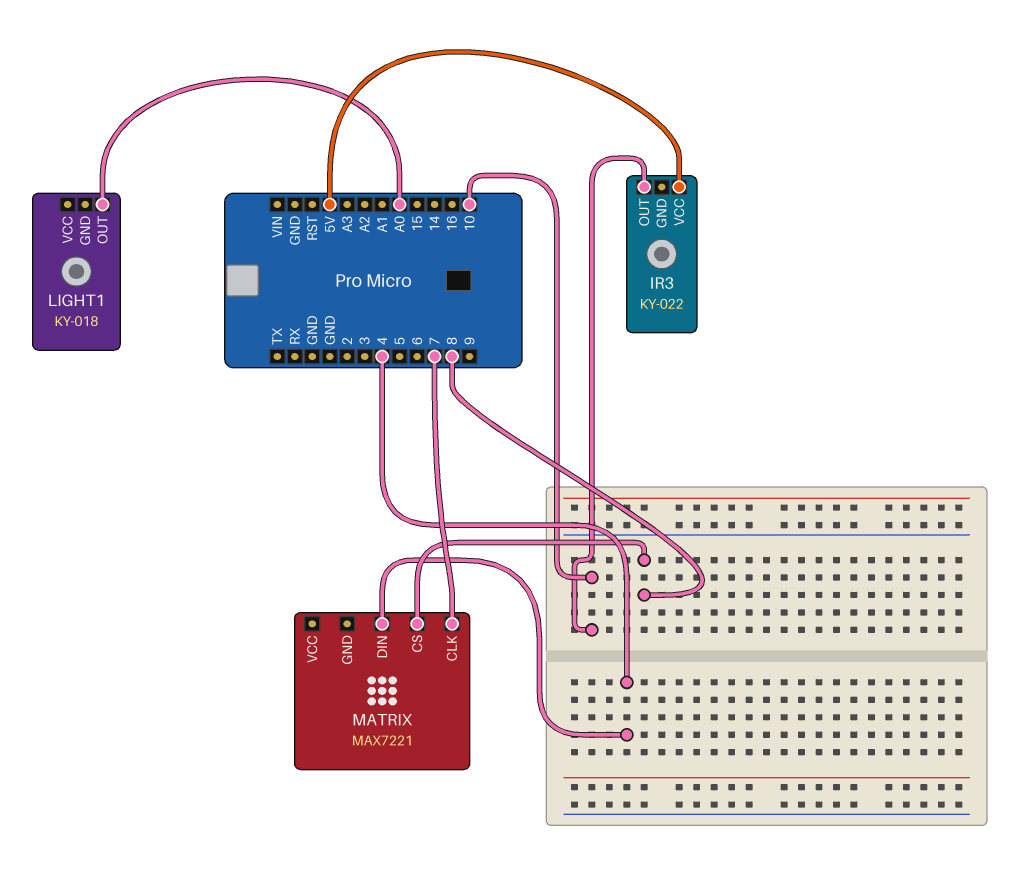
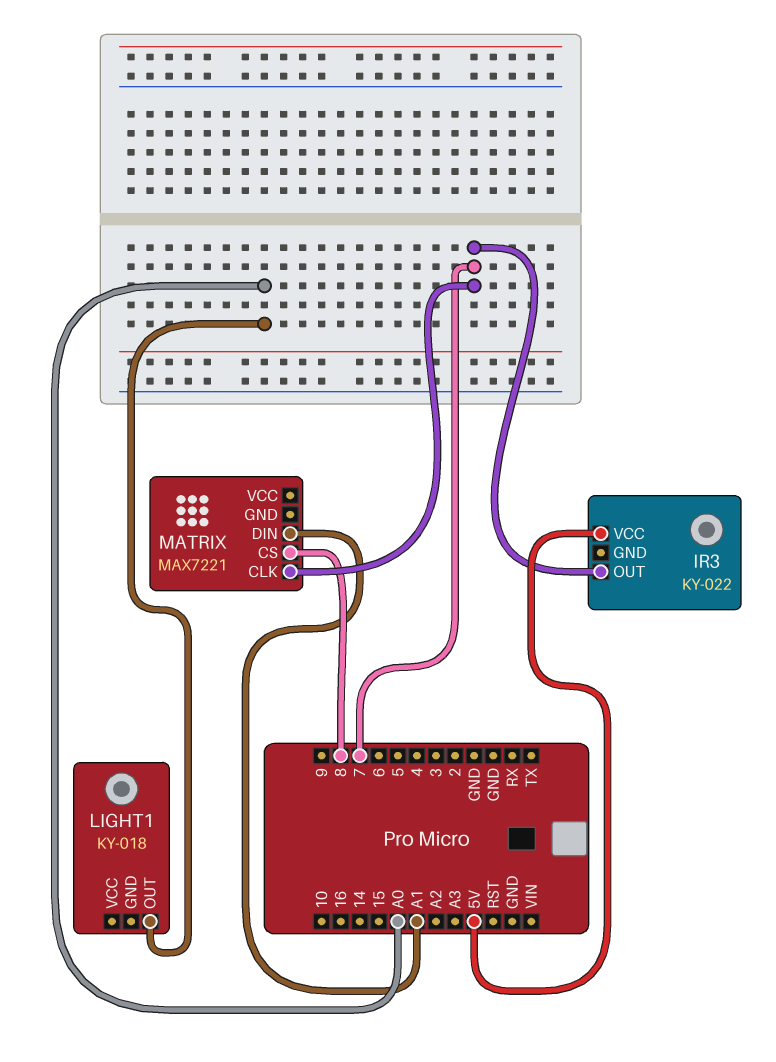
IR3 pin OUT: 10 -> 7
MATRIX pin DIN: 4 -> A1

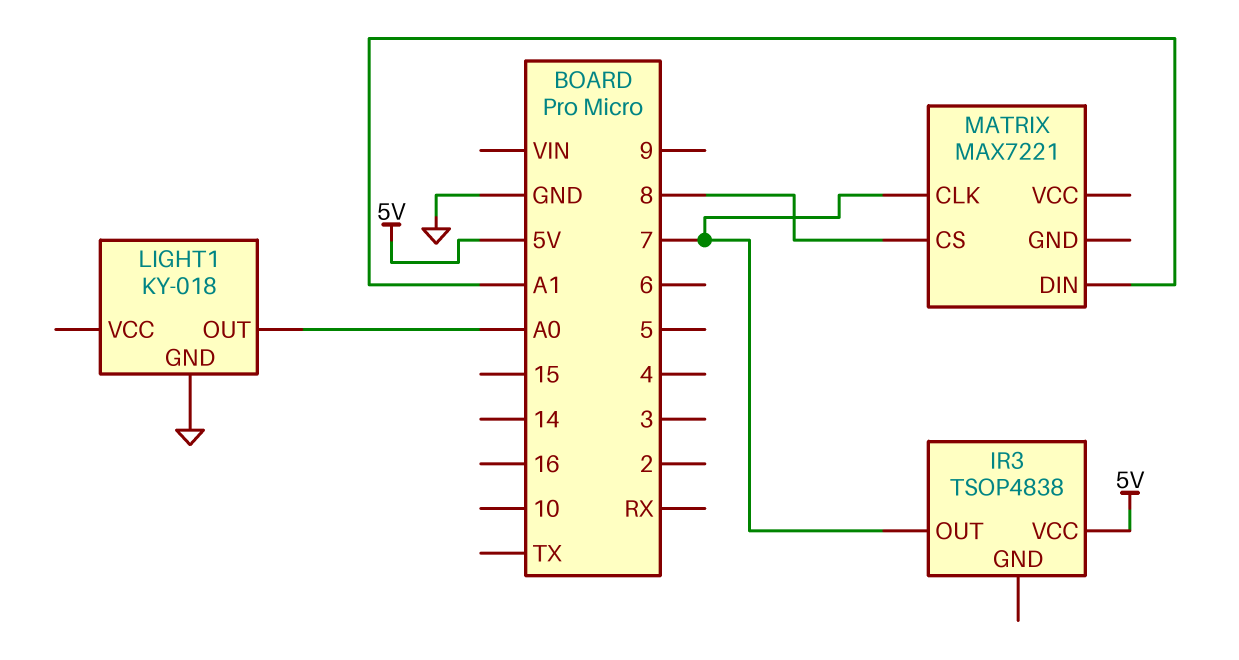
IR3: KY-022 -> TSOP4838
LIGHT1 pin GND: none -> GND

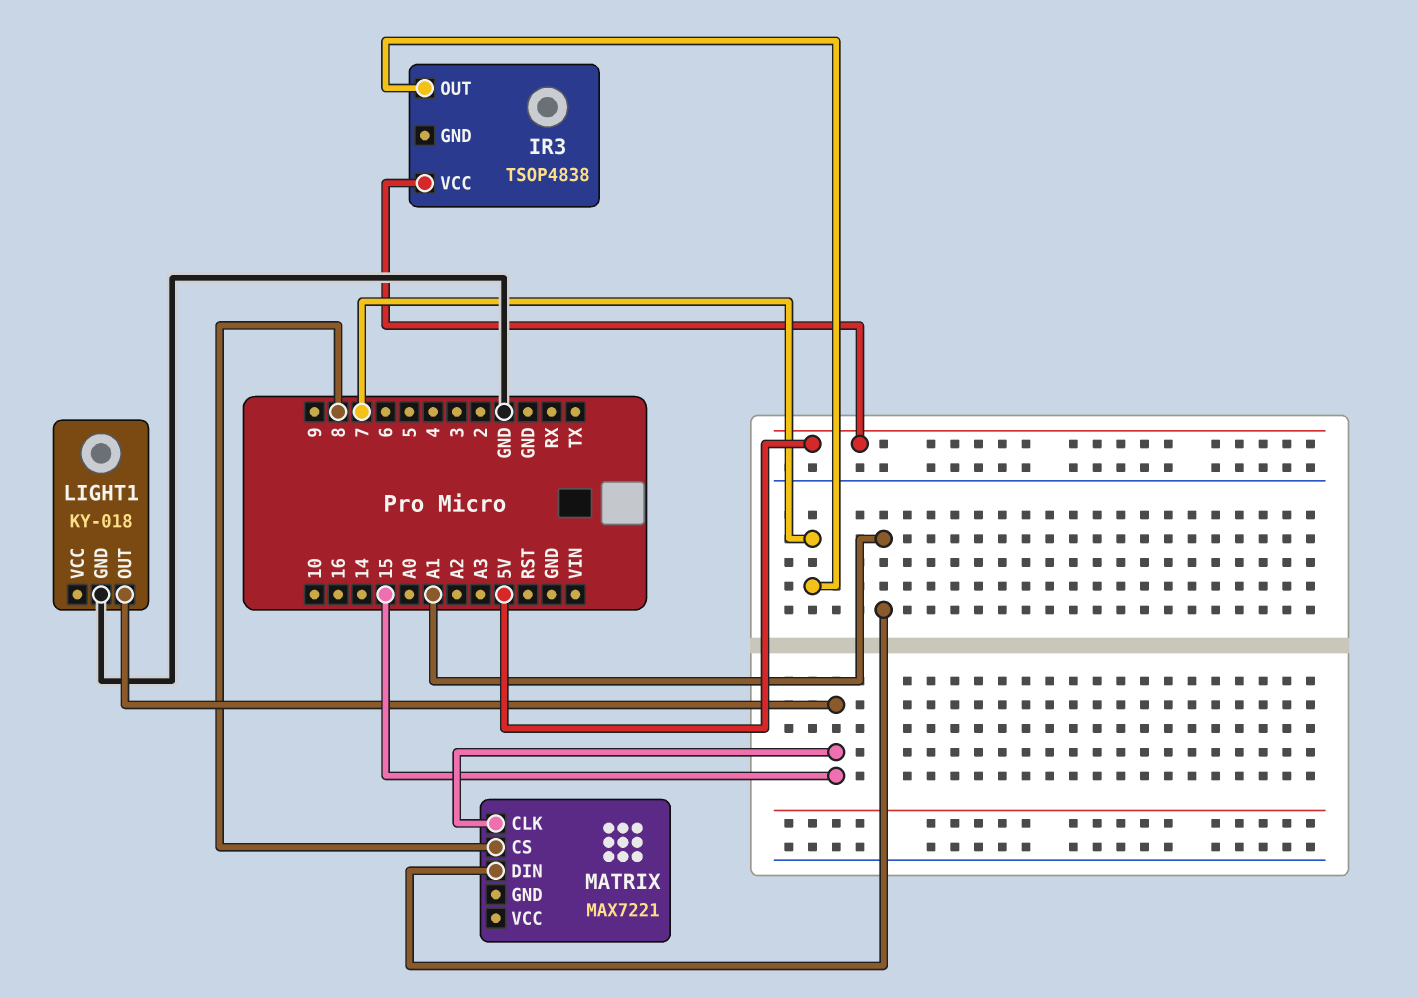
LIGHT1 pin OUT: A0 -> 15
MATRIX pin CLK: 7 -> 15

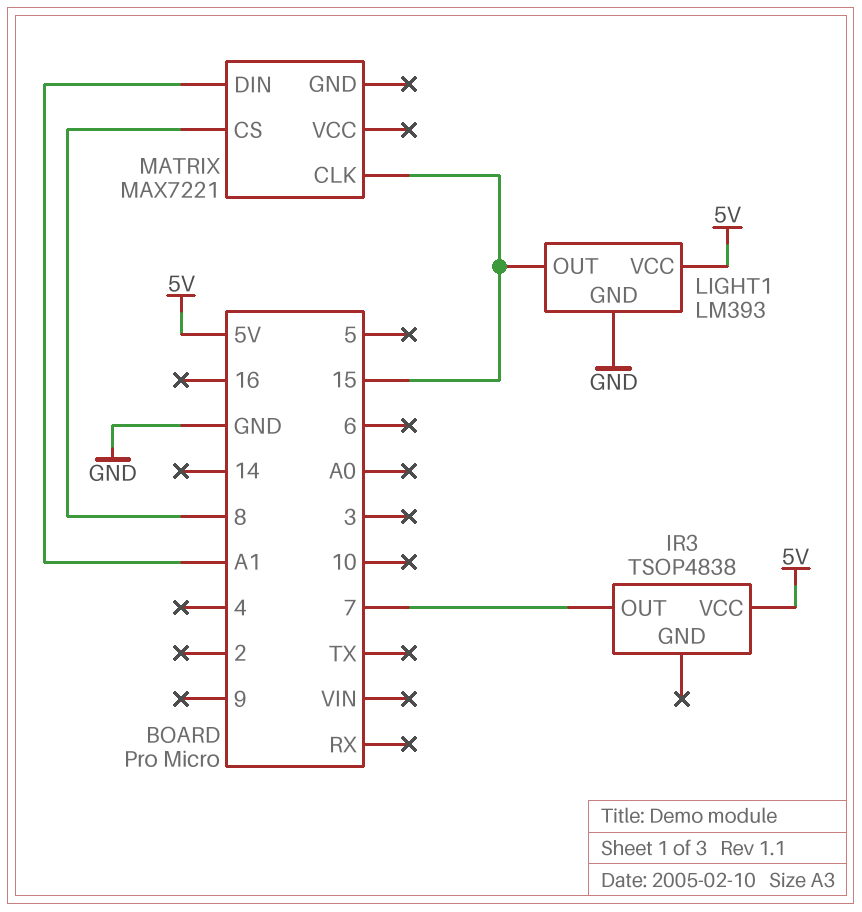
LIGHT1: KY-018 -> LM393
LIGHT1 pin VCC: none -> 5V

